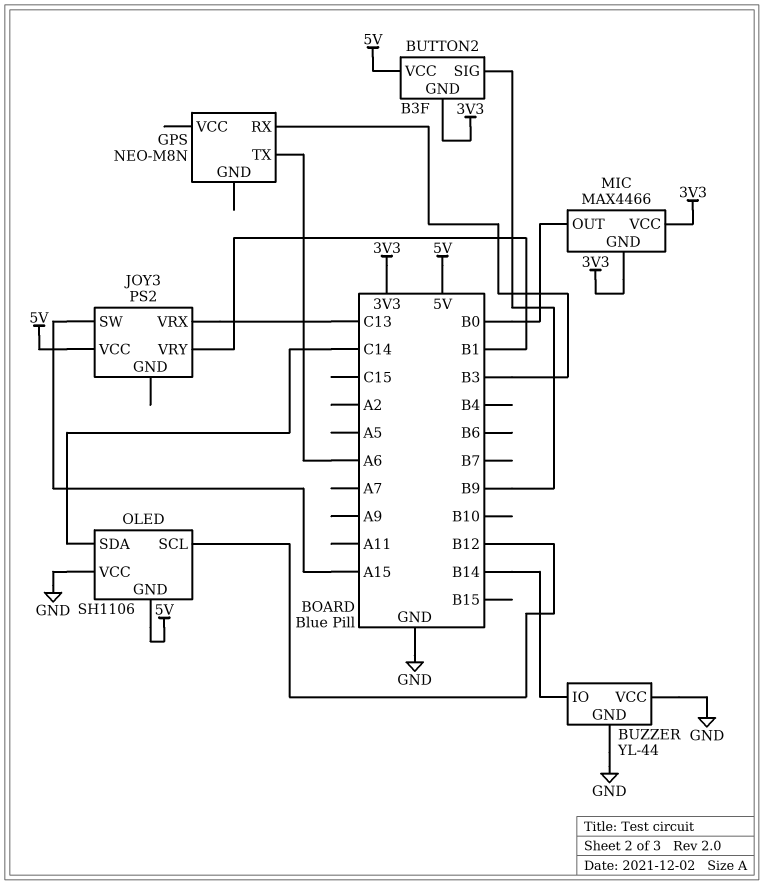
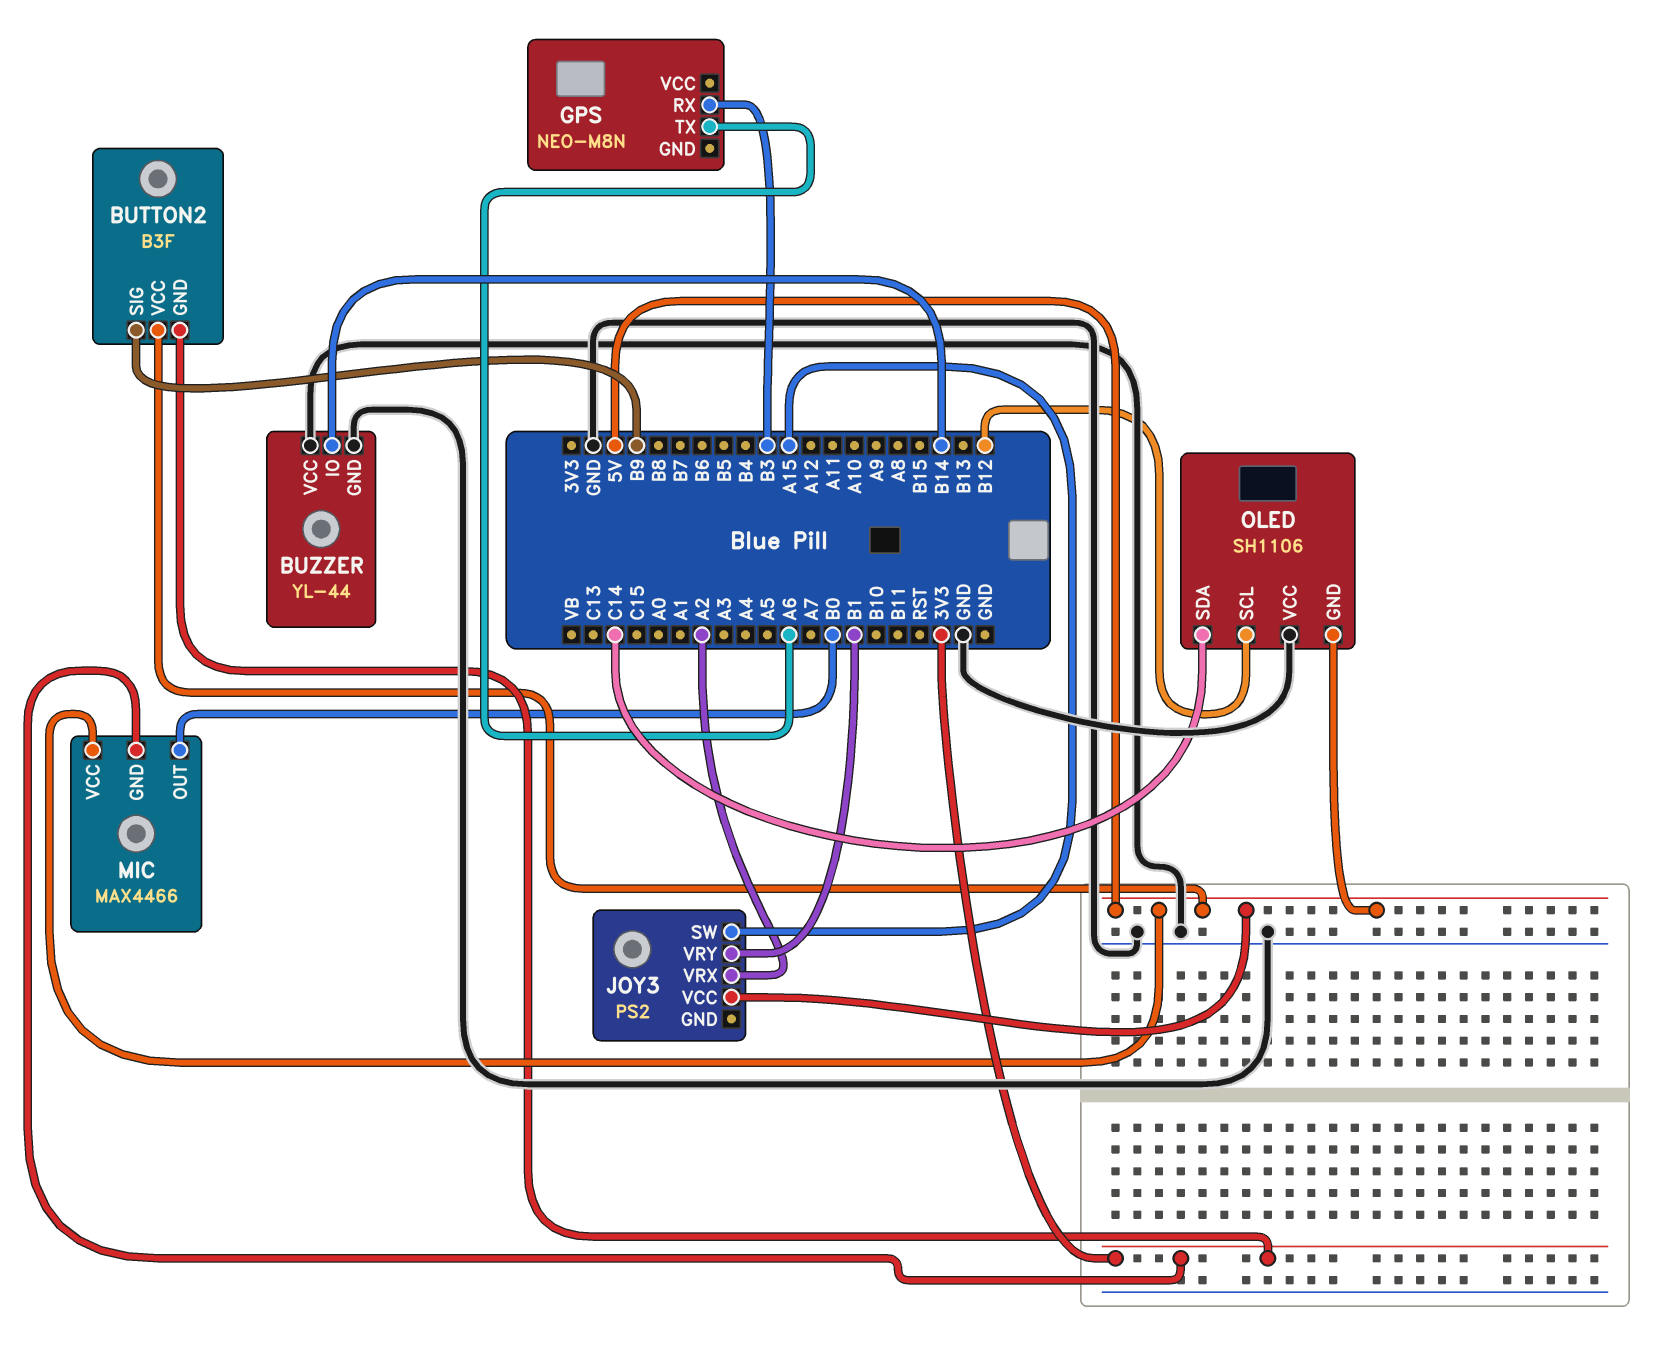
JOY3 pin VRX: C13 -> A2
MIC pin VCC: 3V3 -> 5V

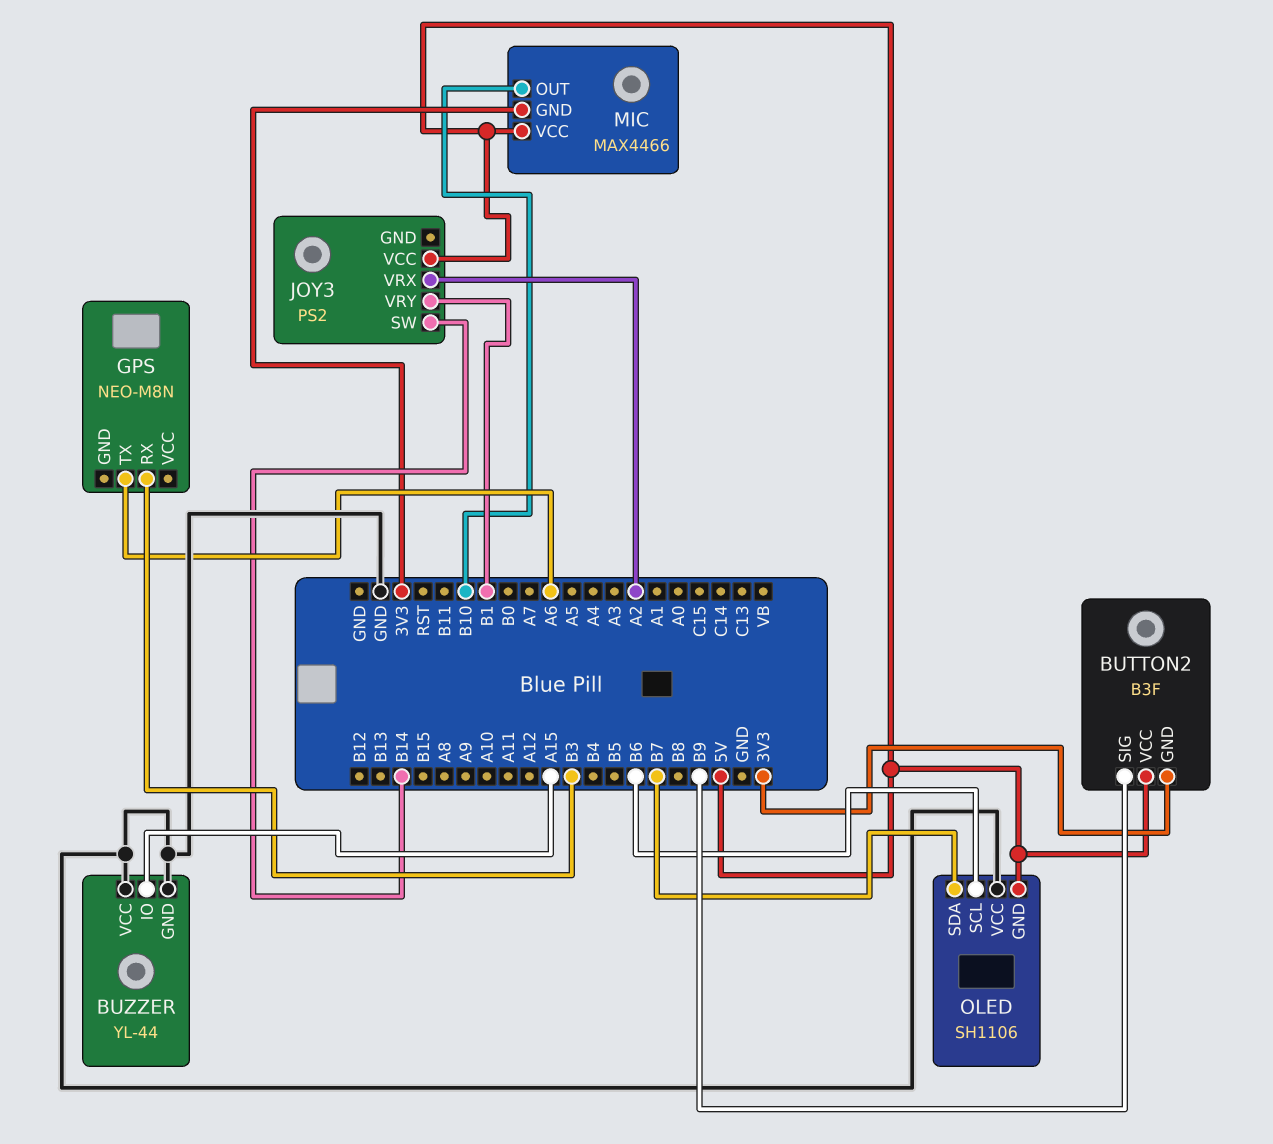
BUZZER pin IO: B14 -> A15
JOY3 pin SW: A15 -> B14
MIC pin OUT: B0 -> B10
OLED pin SCL: B12 -> B6
OLED pin SDA: C14 -> B7

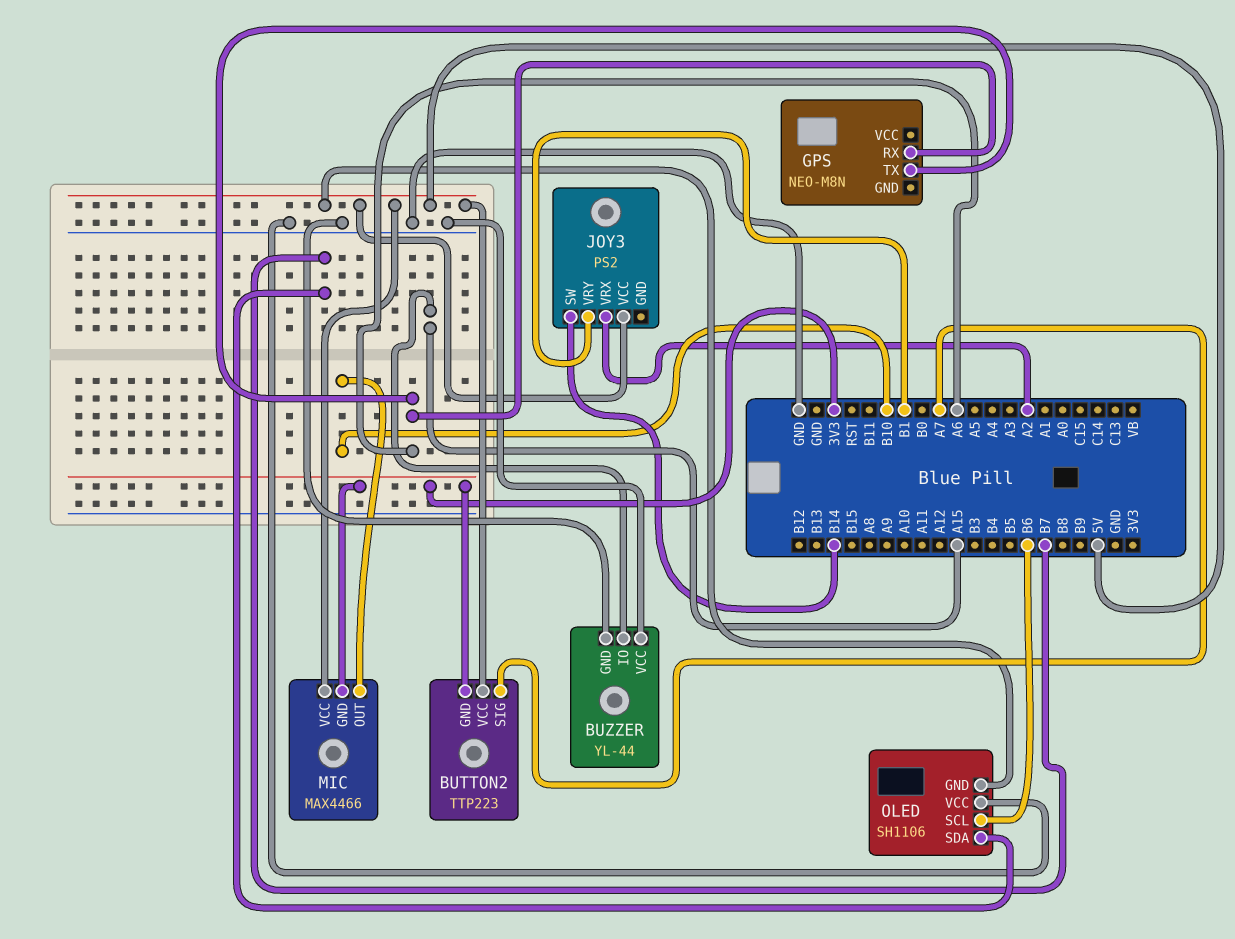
BUTTON2: B3F -> TTP223
BUTTON2 pin SIG: B9 -> A7
GPS pin RX: B3 -> A6

